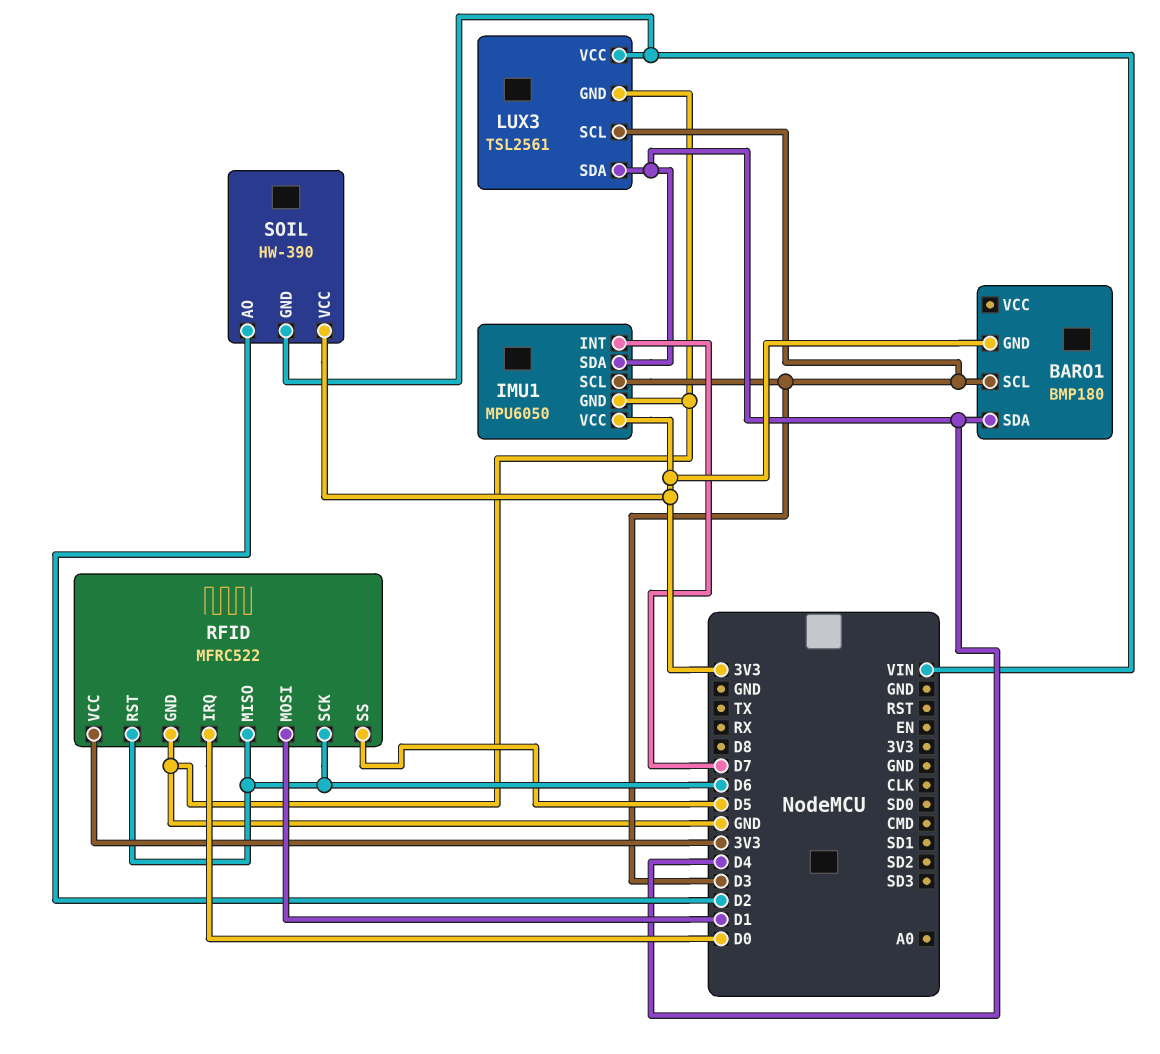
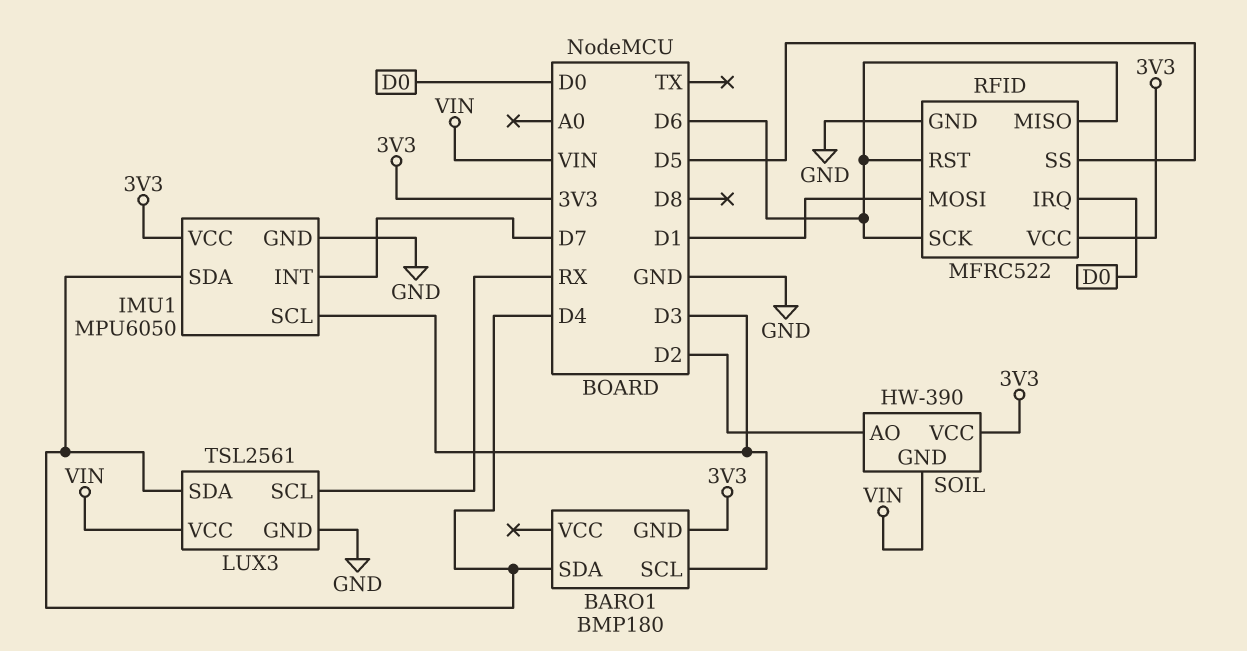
LUX3 pin SCL: D3 -> RX

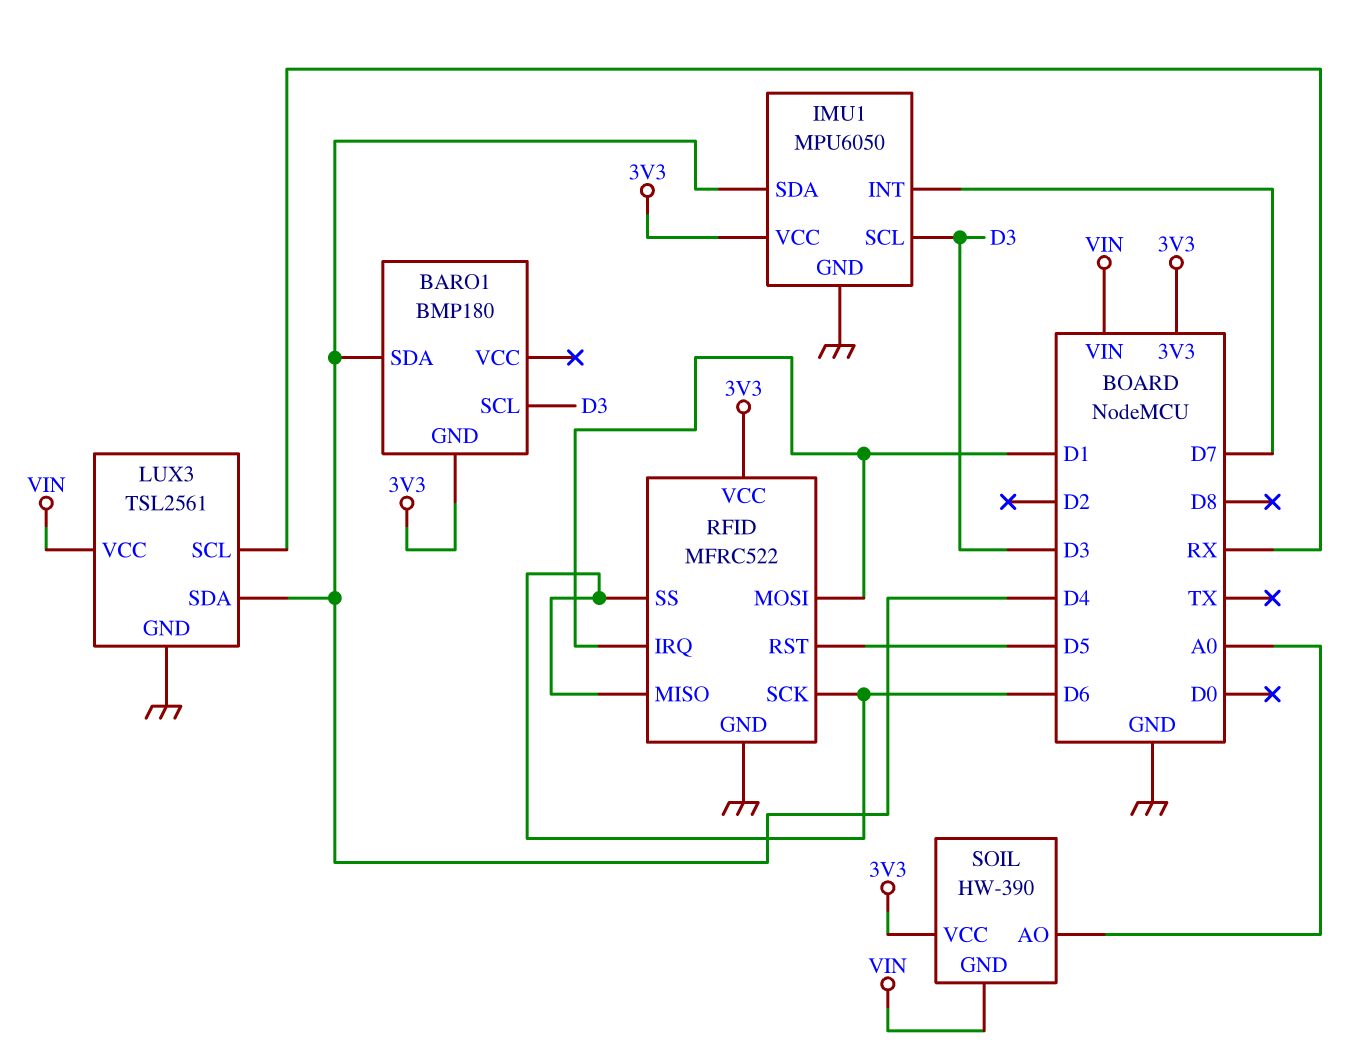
RFID pin IRQ: D0 -> D1
RFID pin RST: D6 -> D5
RFID pin SS: D5 -> D6
SOIL pin AO: D2 -> A0

